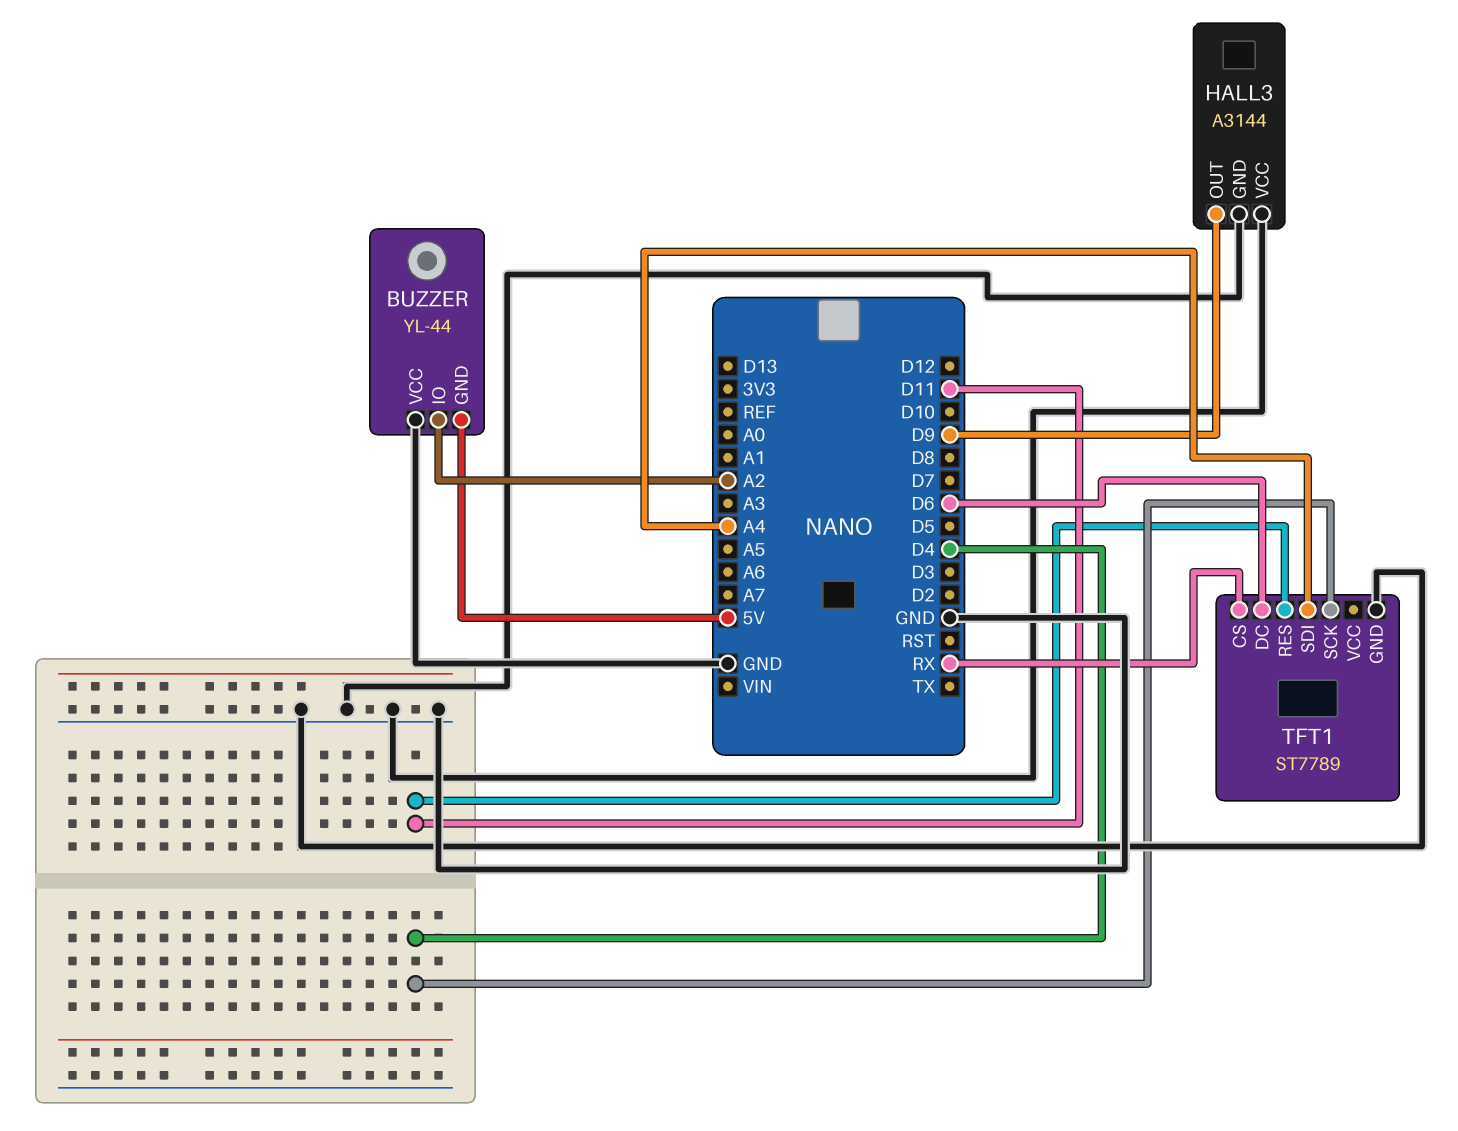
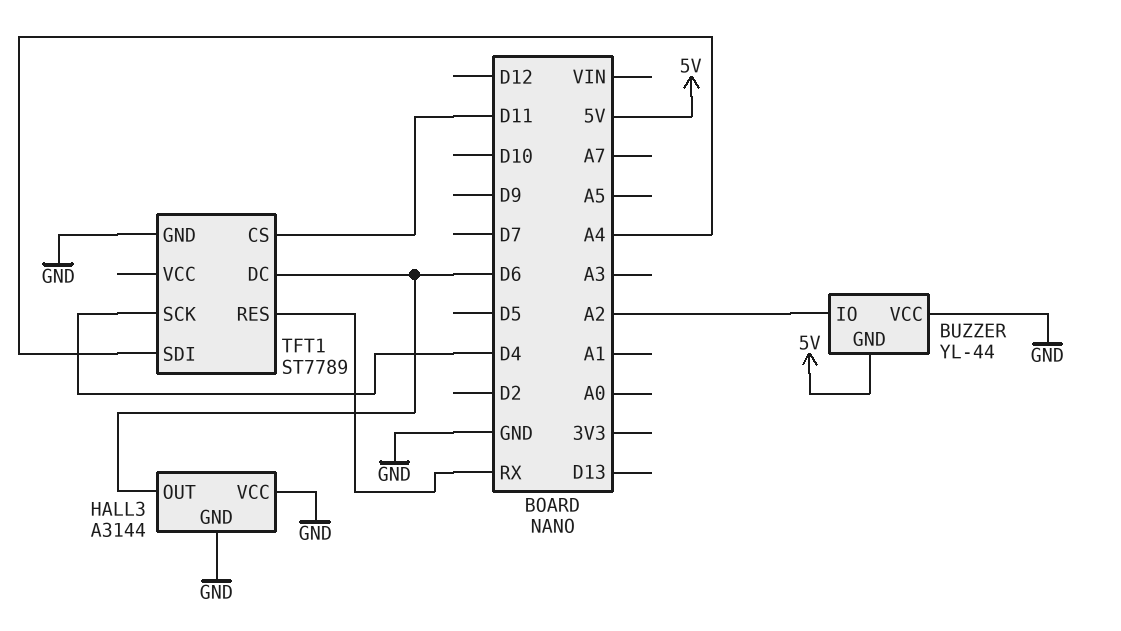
HALL3 pin OUT: D9 -> D6
TFT1 pin CS: RX -> D11
TFT1 pin RES: D11 -> RX

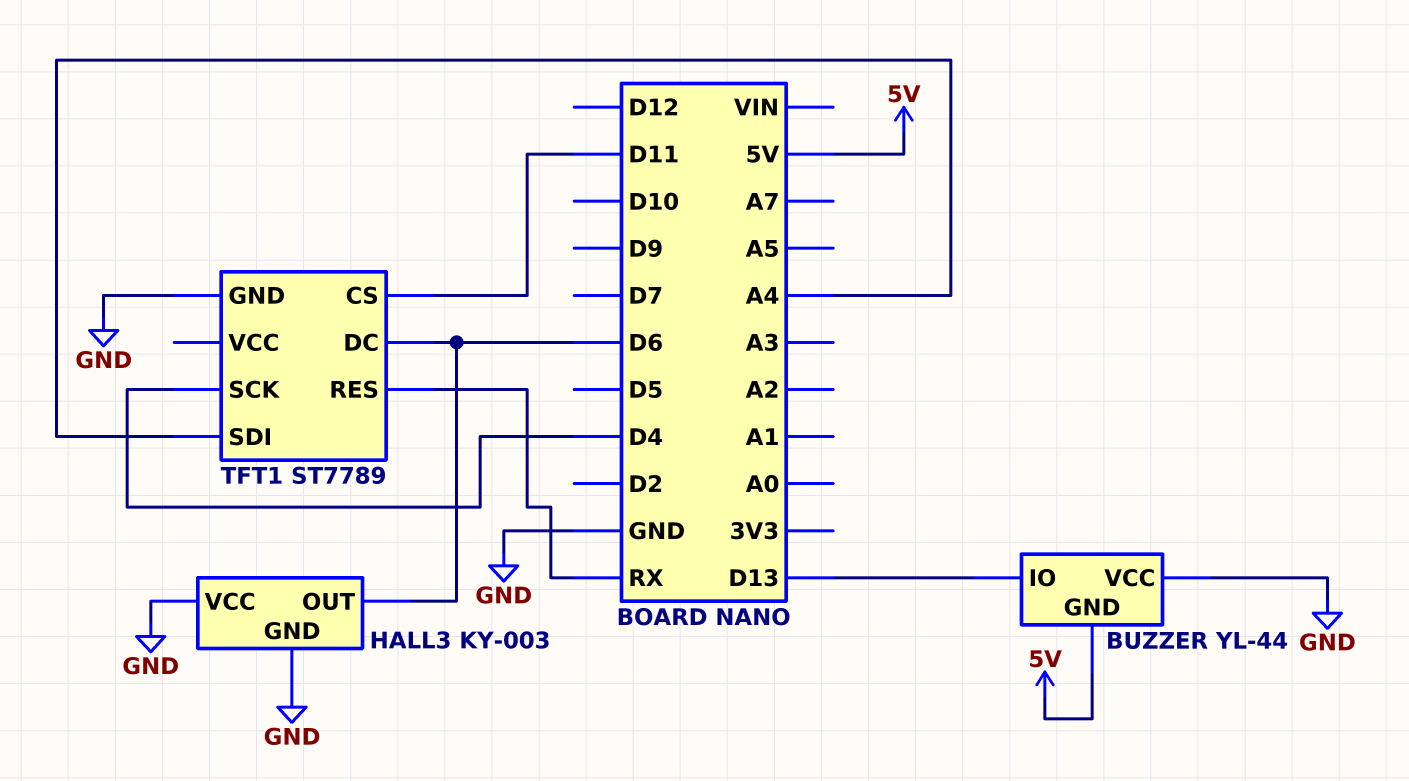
BUZZER pin IO: A2 -> D13
HALL3: A3144 -> KY-003

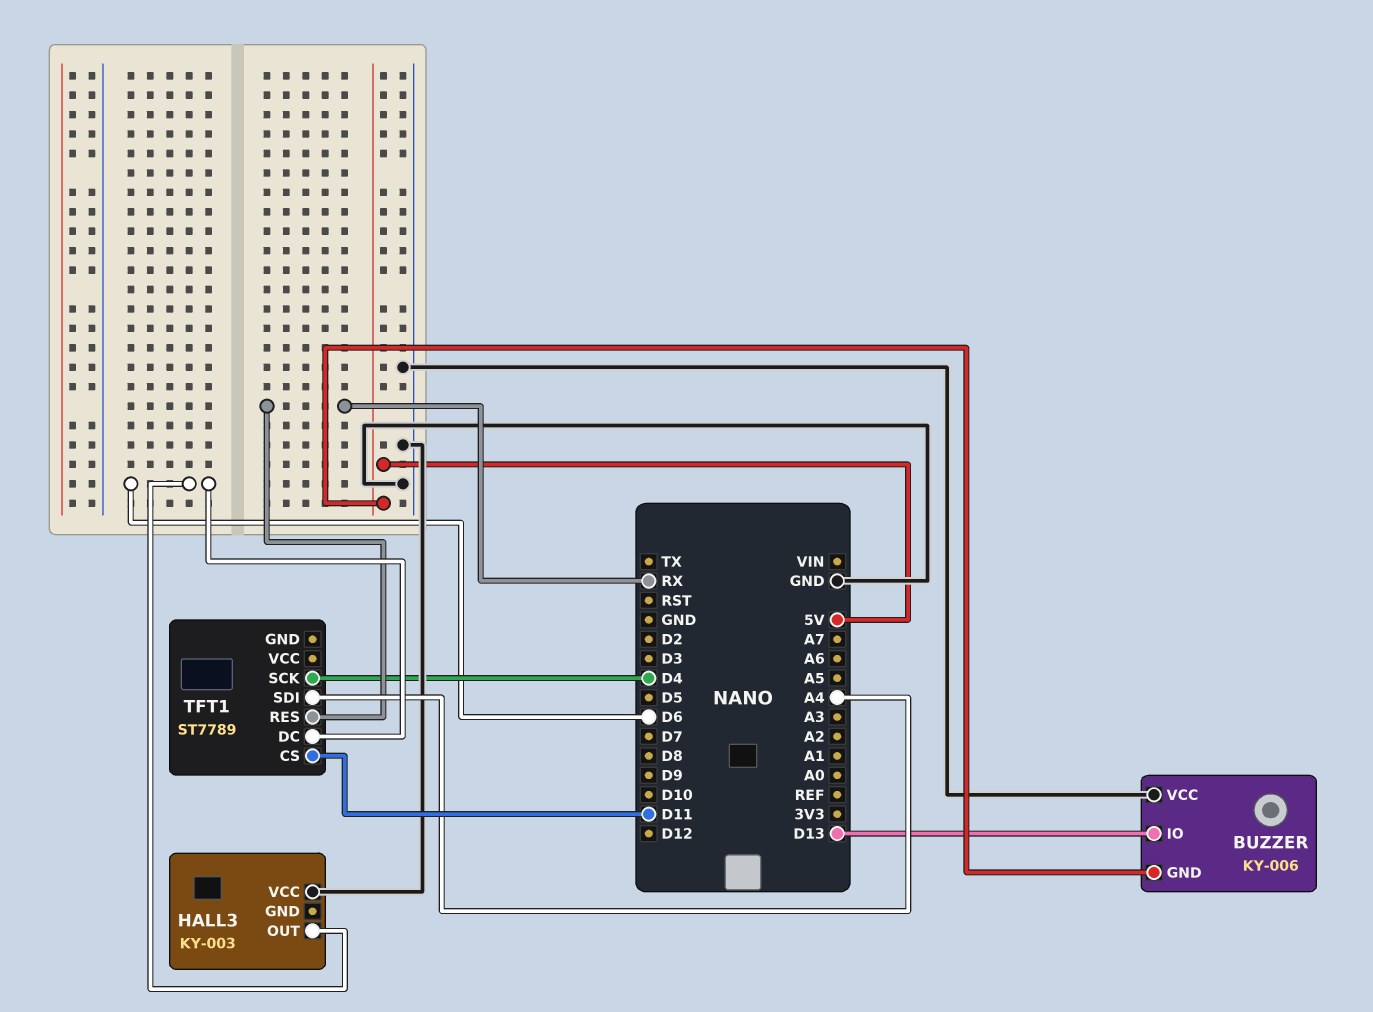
BUZZER: YL-44 -> KY-006
HALL3 pin GND: GND -> none
TFT1 pin GND: GND -> none

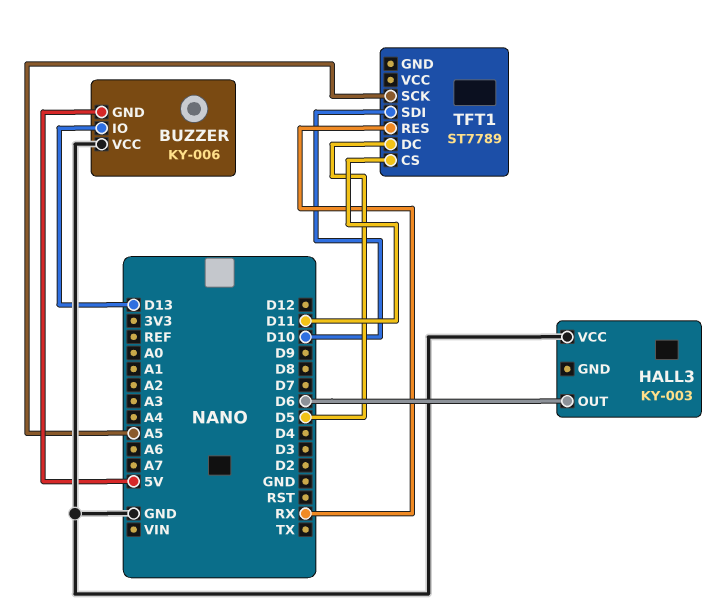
TFT1 pin DC: D6 -> D5
TFT1 pin SCK: D4 -> A5
TFT1 pin SDI: A4 -> D10

